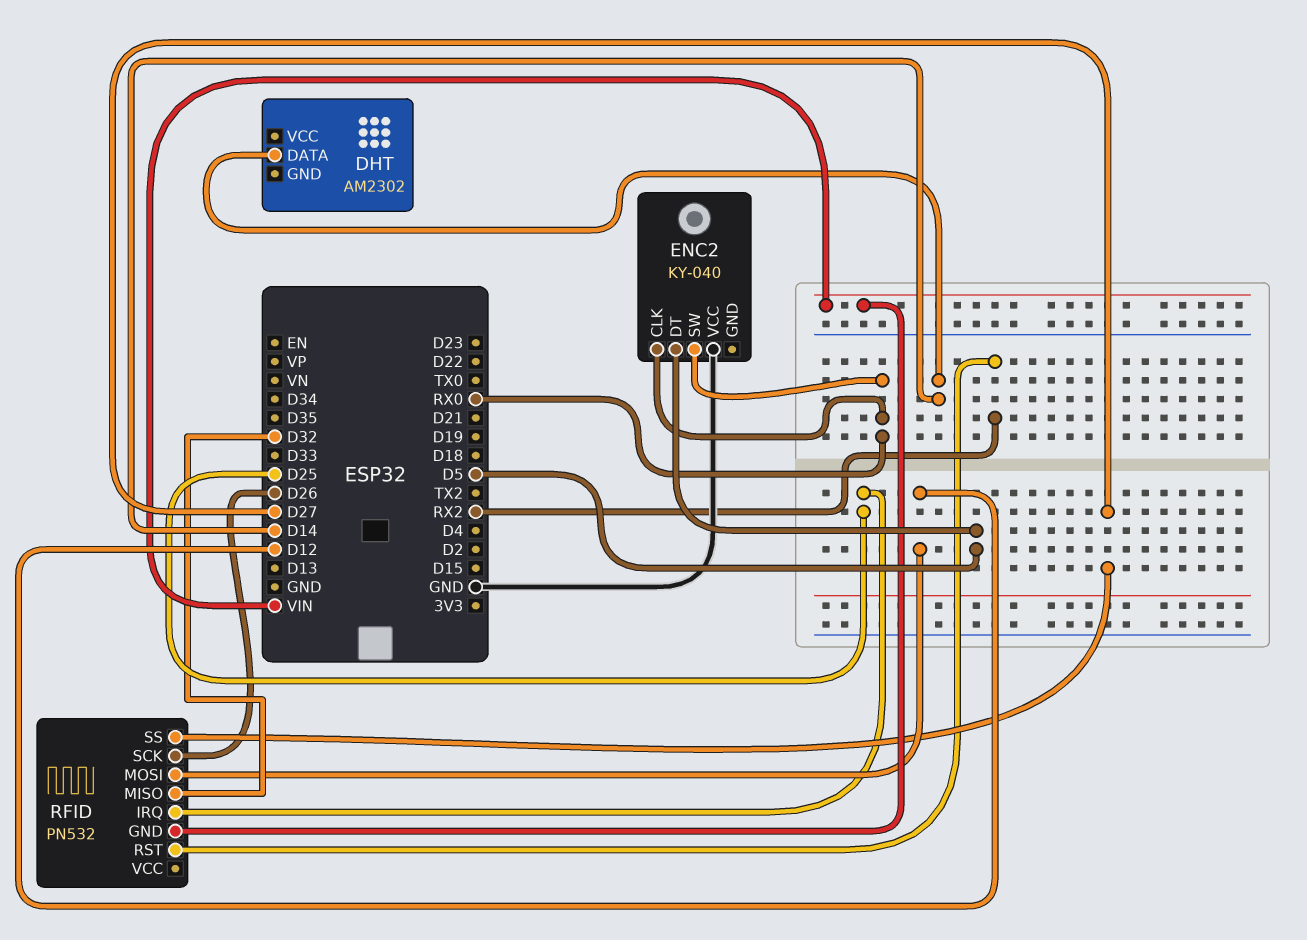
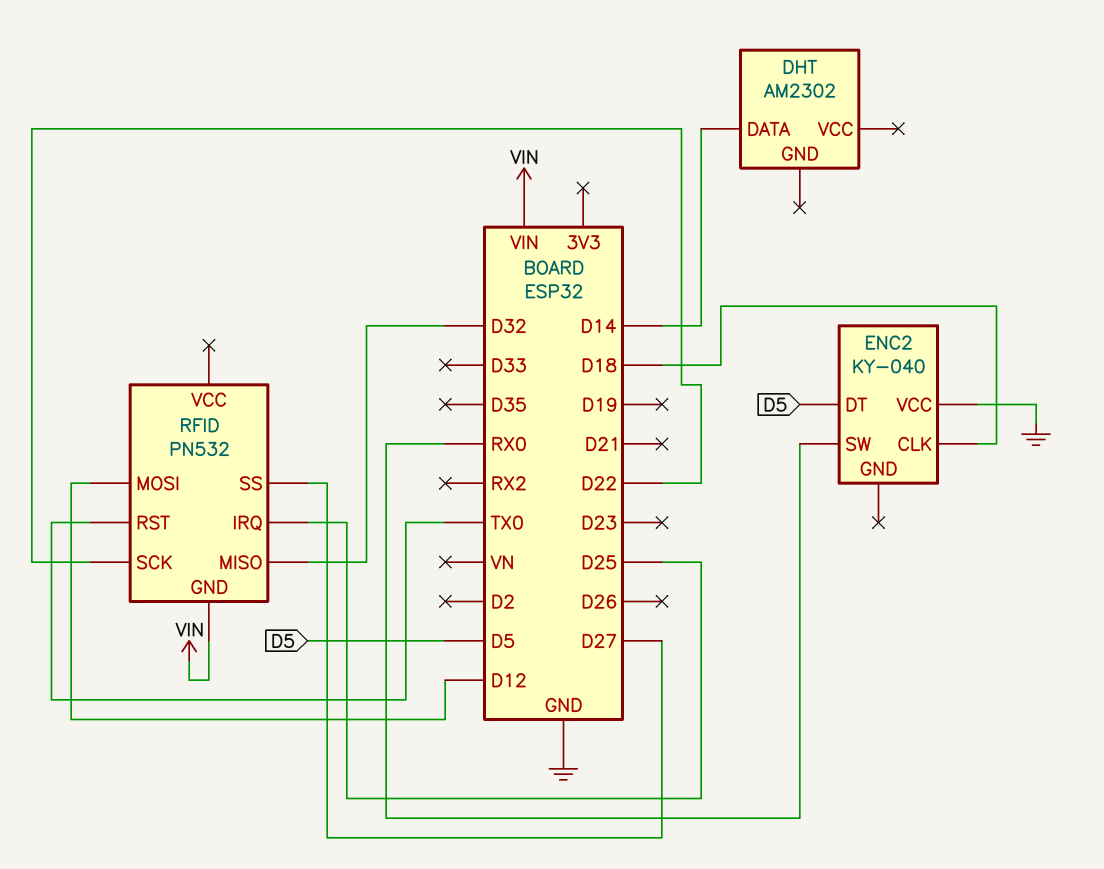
ENC2 pin CLK: RX0 -> D18
RFID pin RST: RX2 -> TX0
RFID pin SCK: D26 -> D22

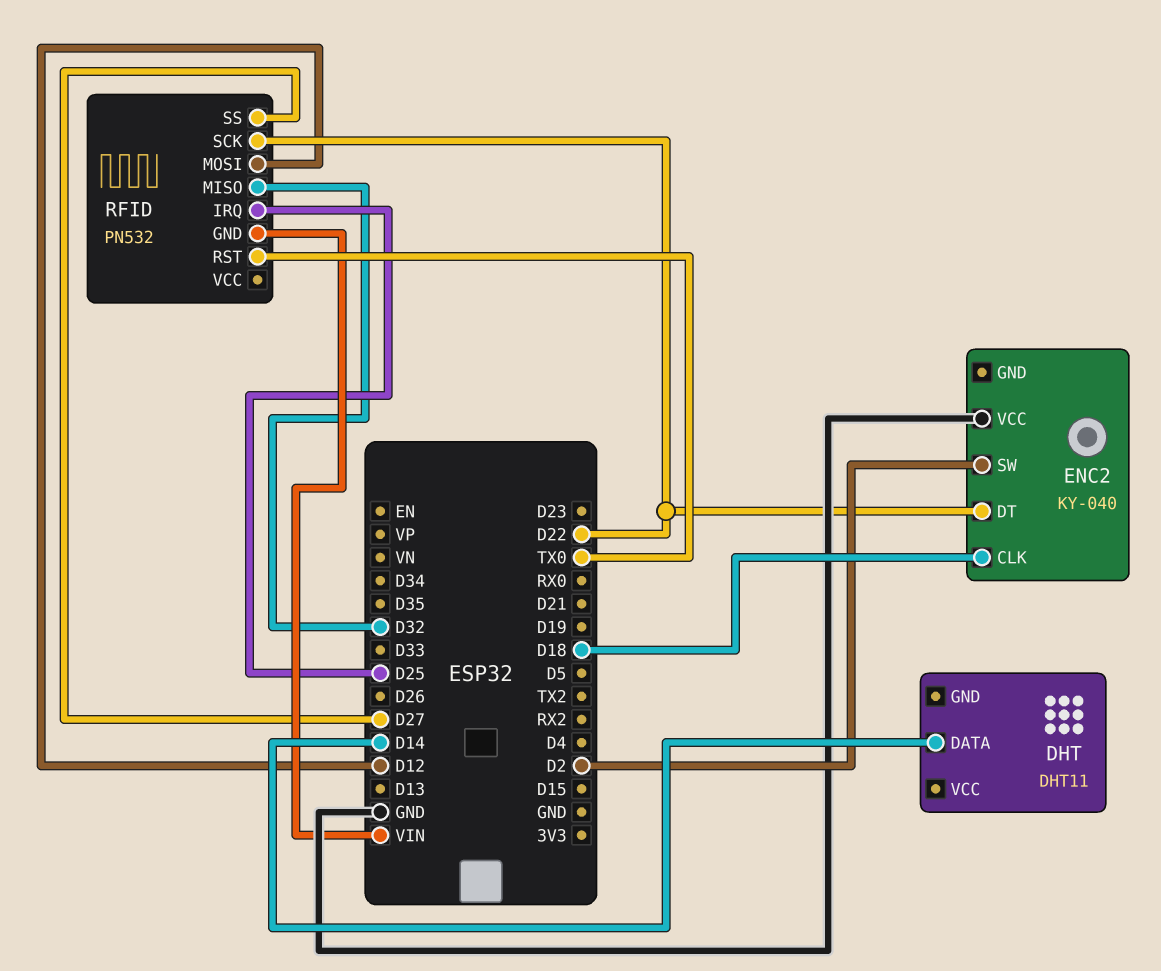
DHT: AM2302 -> DHT11
ENC2 pin DT: D5 -> D22
ENC2 pin SW: RX0 -> D2

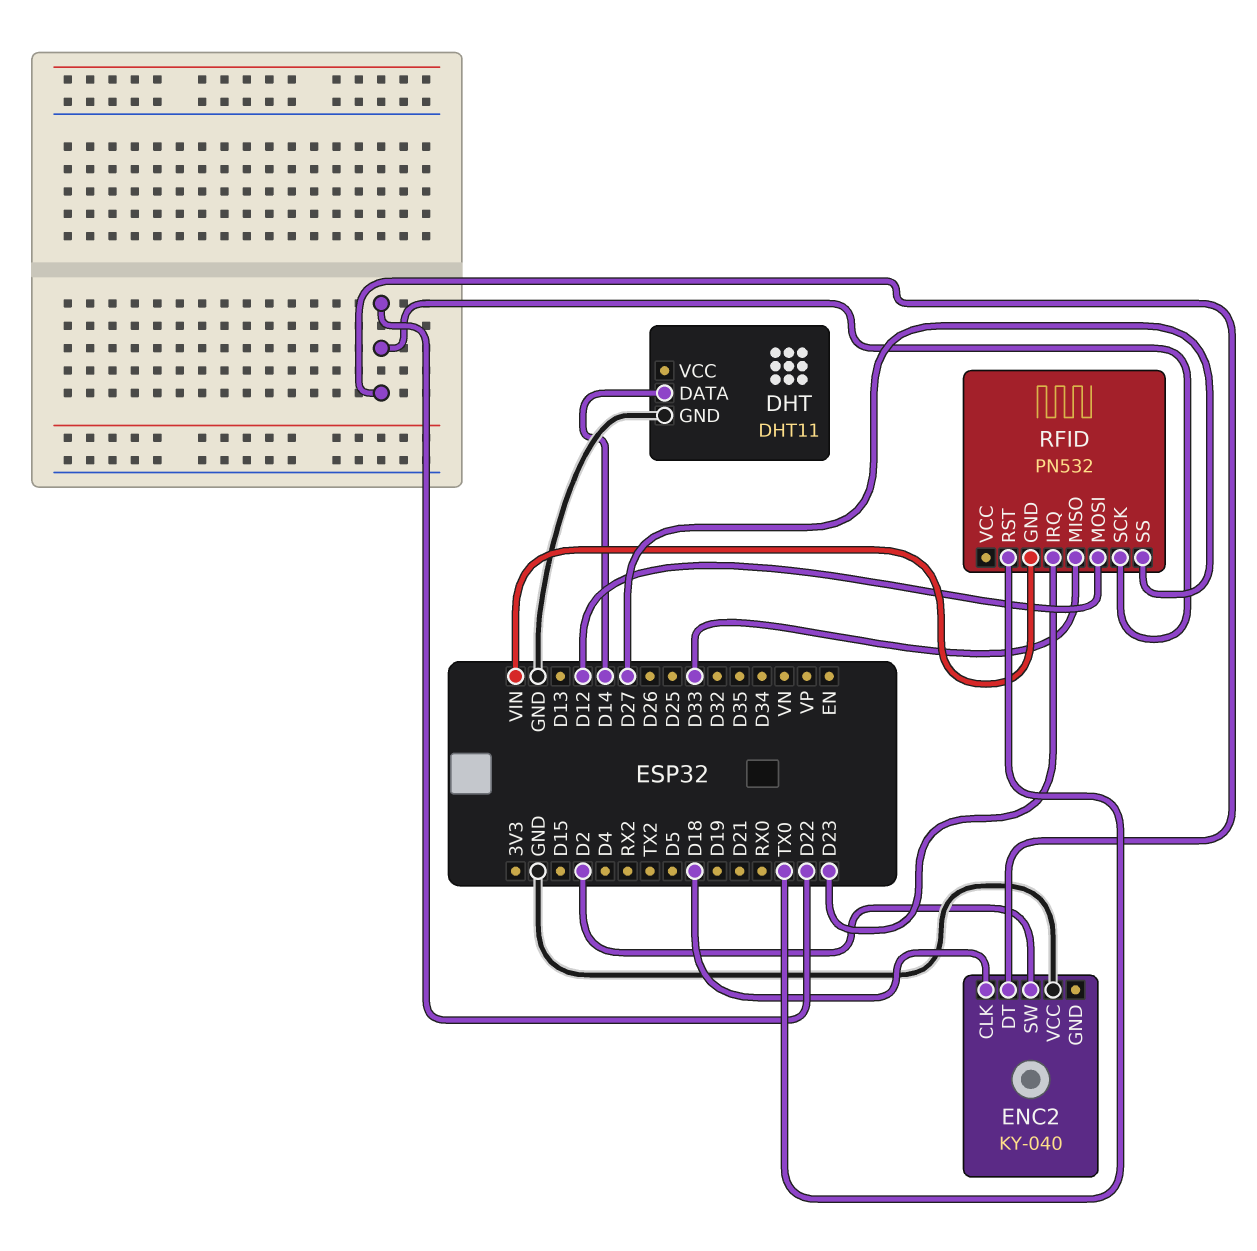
DHT pin GND: none -> GND
RFID pin IRQ: D25 -> D23
RFID pin MISO: D32 -> D33

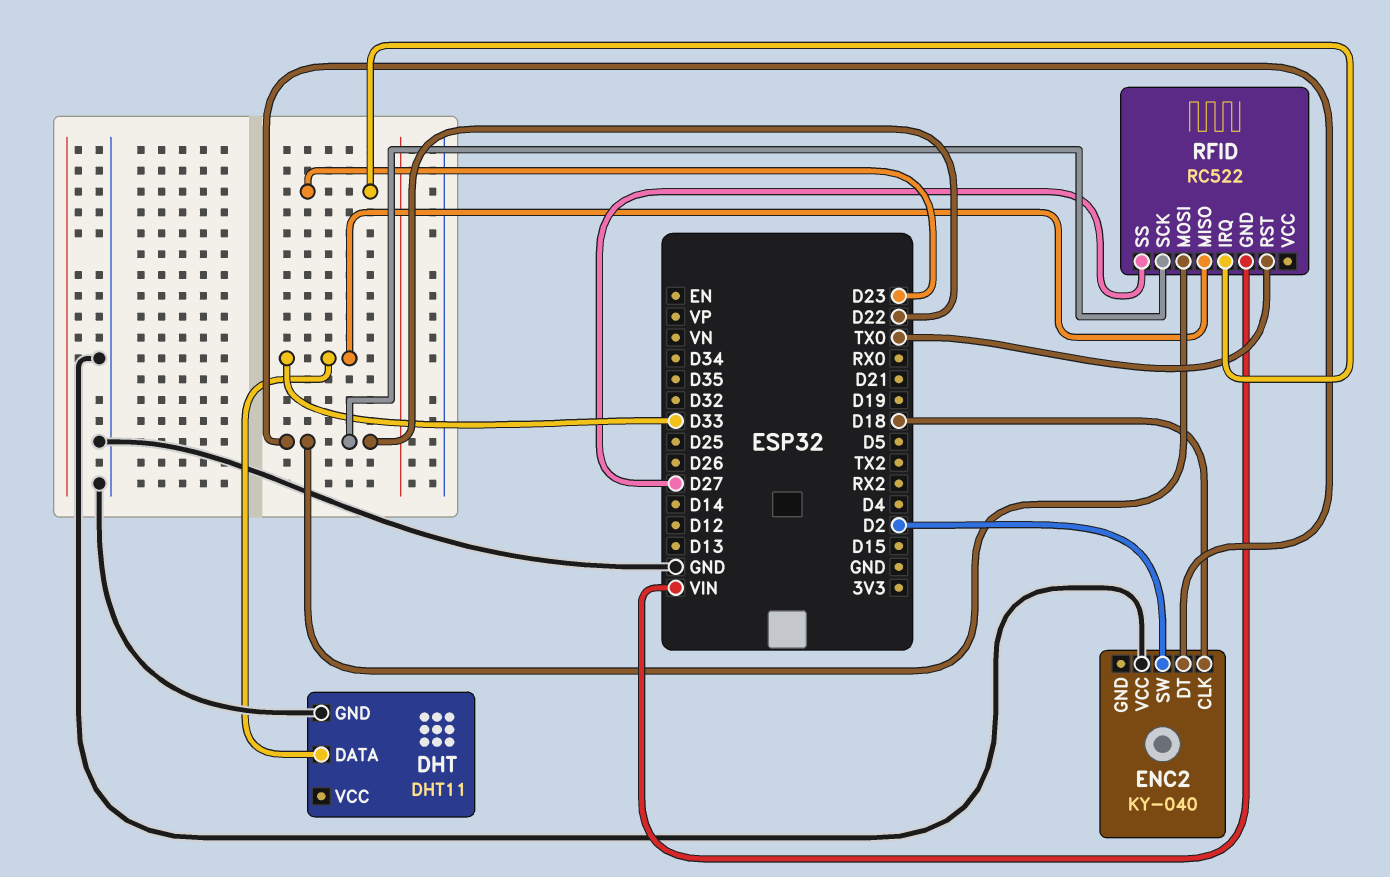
DHT pin DATA: D14 -> D33
RFID: PN532 -> RC522
RFID pin MOSI: D12 -> D22

